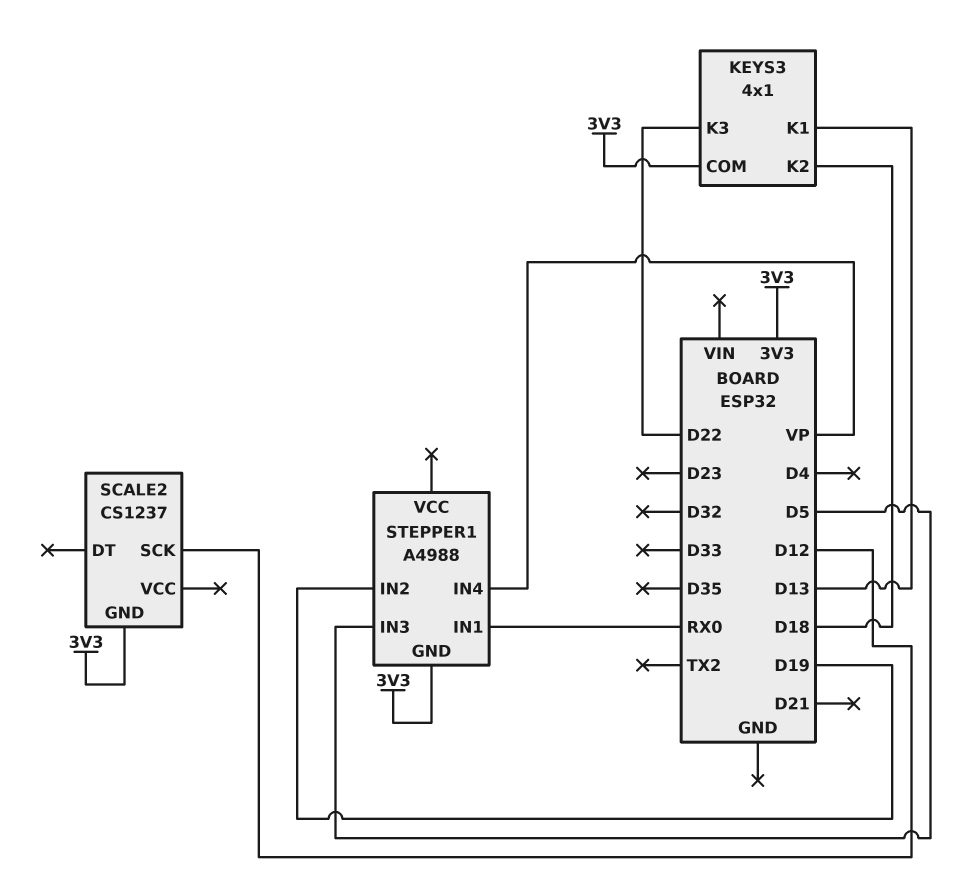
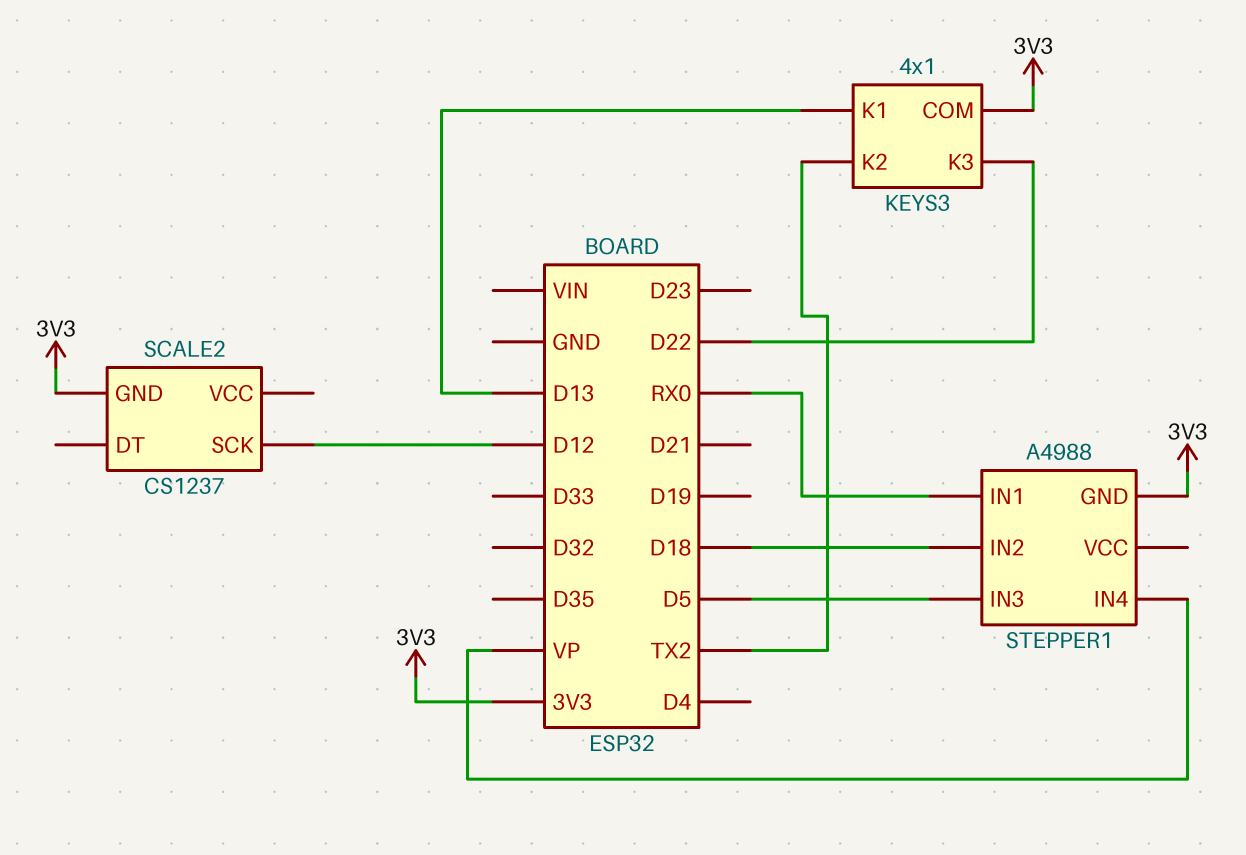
KEYS3 pin K2: D18 -> TX2
STEPPER1 pin IN2: D19 -> D18

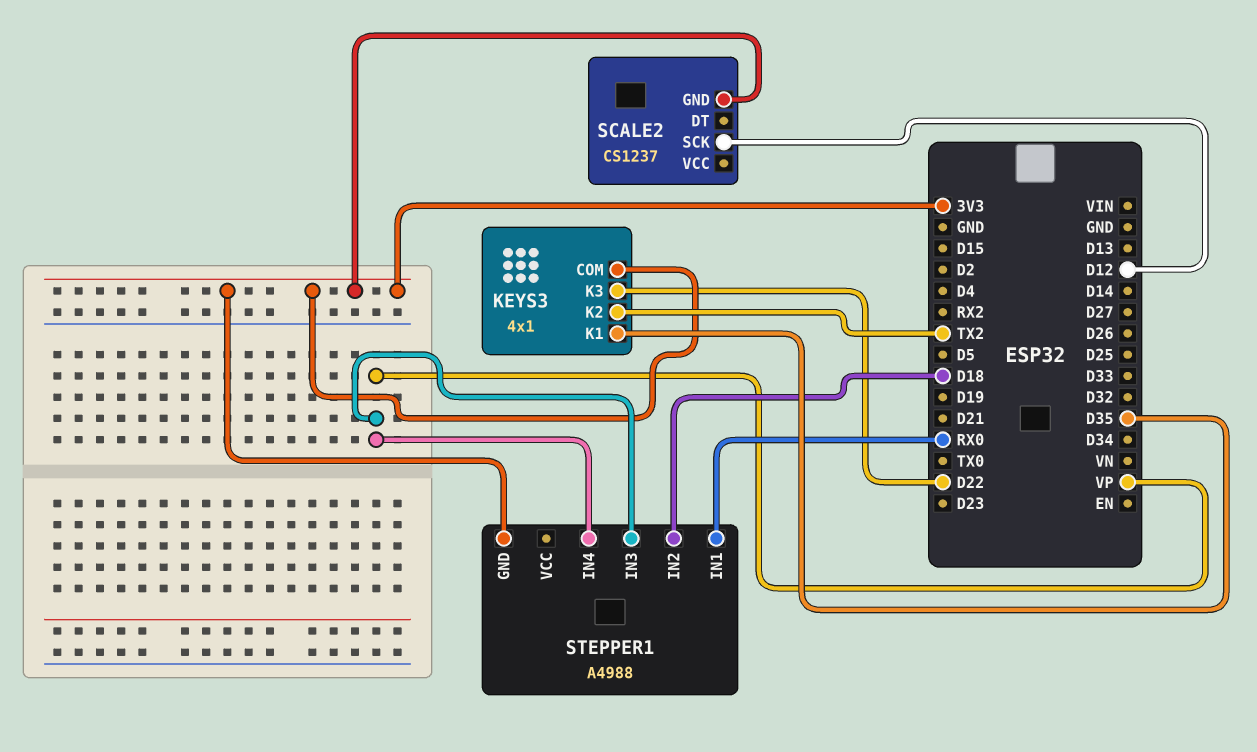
KEYS3 pin K1: D13 -> D35
STEPPER1 pin IN3: D5 -> VP

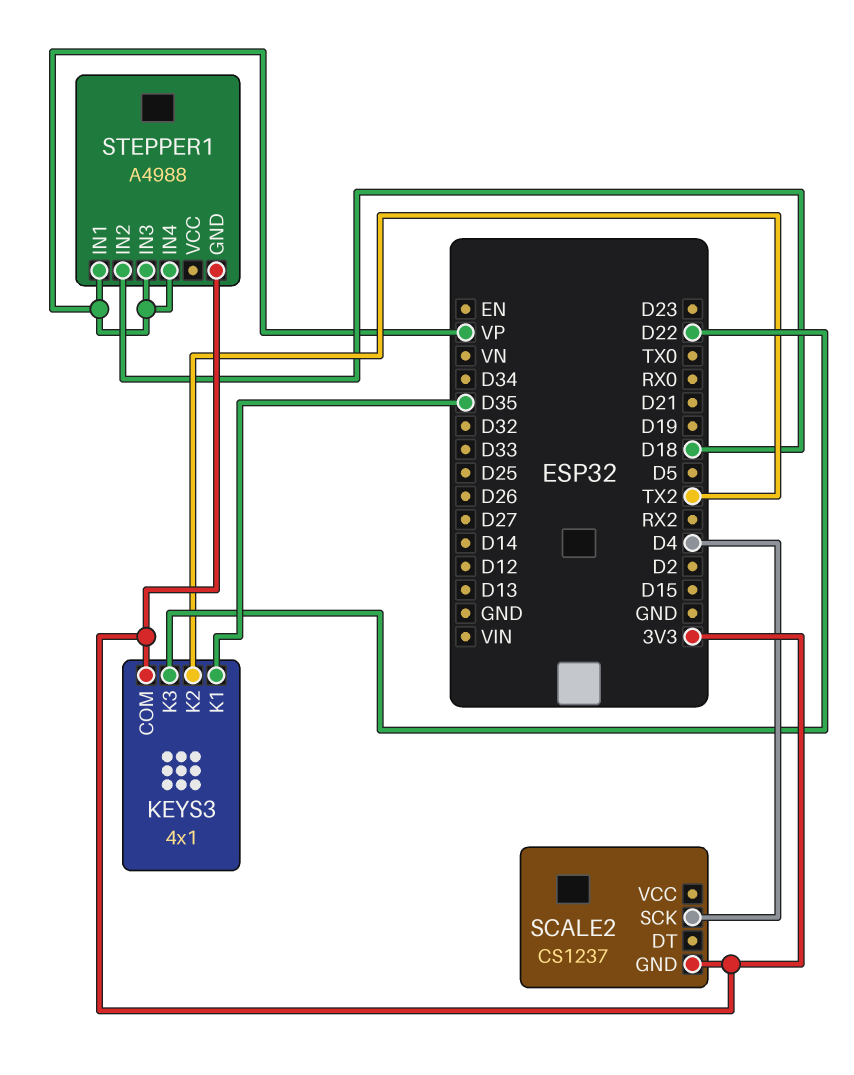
SCALE2 pin SCK: D12 -> D4
STEPPER1 pin IN1: RX0 -> VP

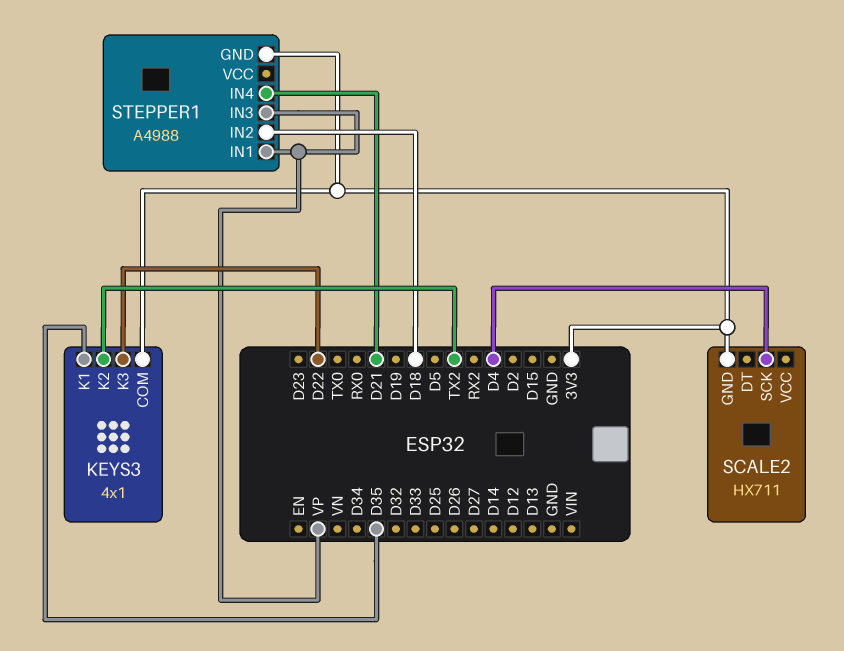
SCALE2: CS1237 -> HX711
STEPPER1 pin IN4: VP -> D21

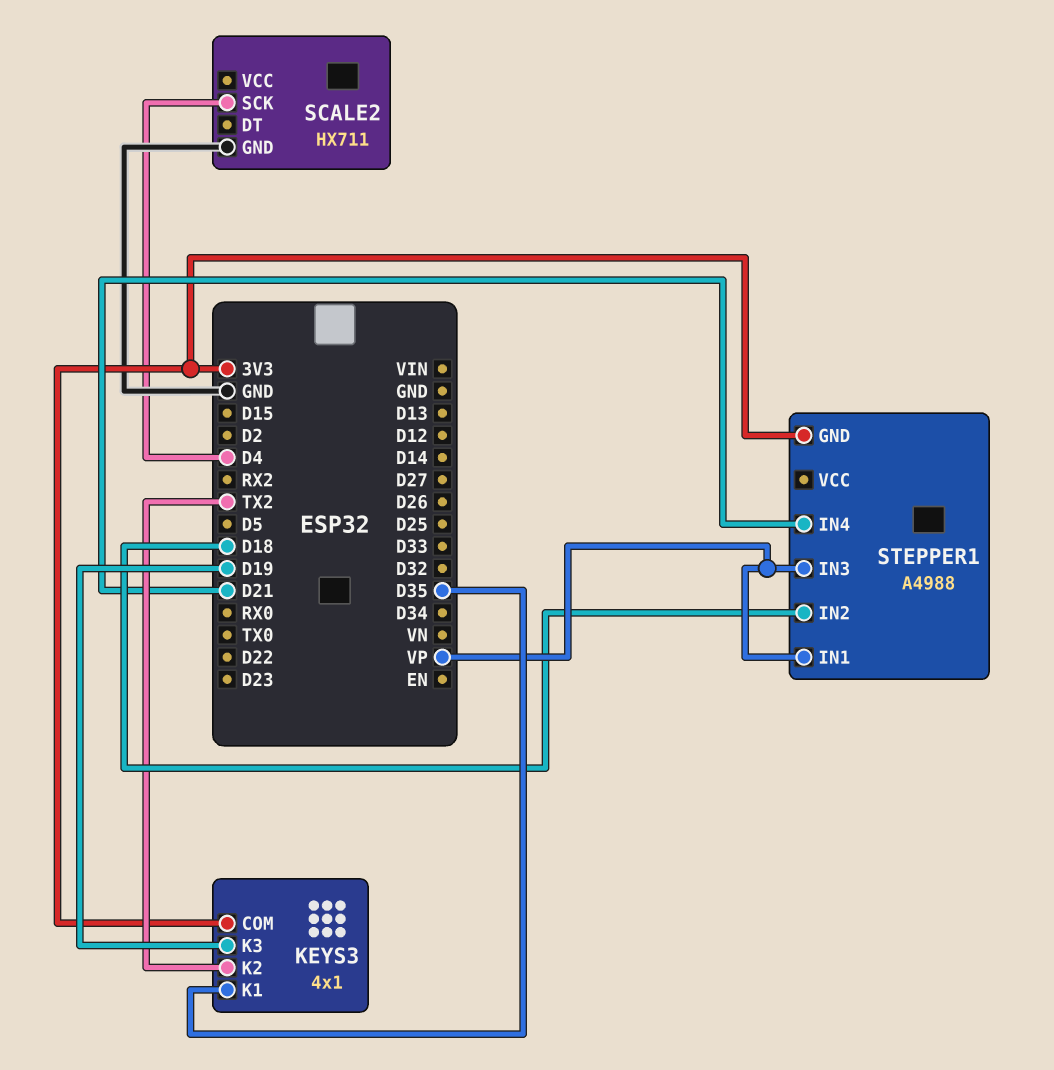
KEYS3 pin K3: D22 -> D19
SCALE2 pin GND: 3V3 -> GND

